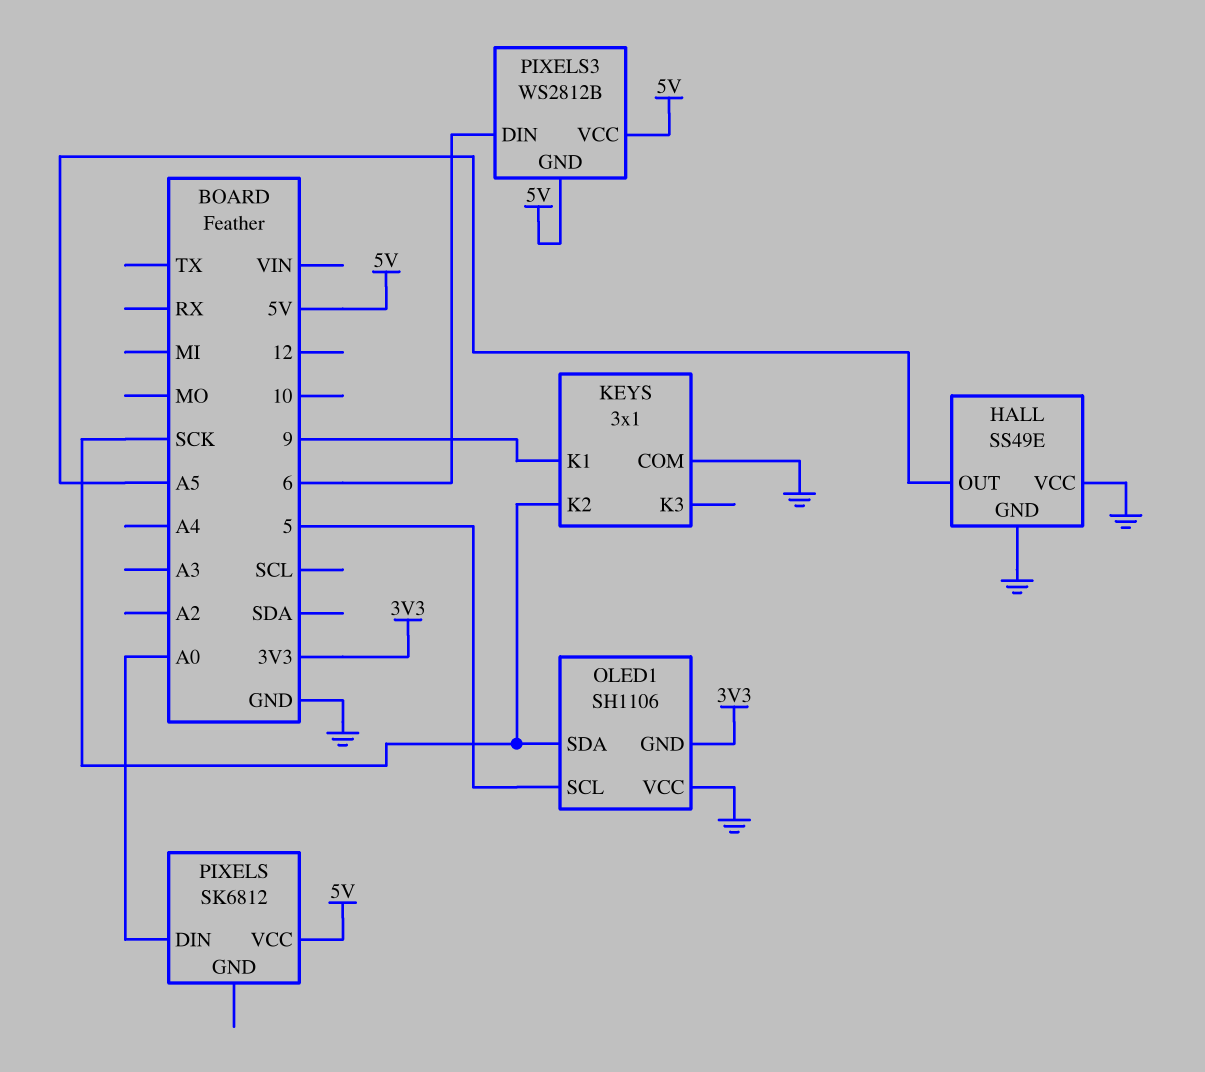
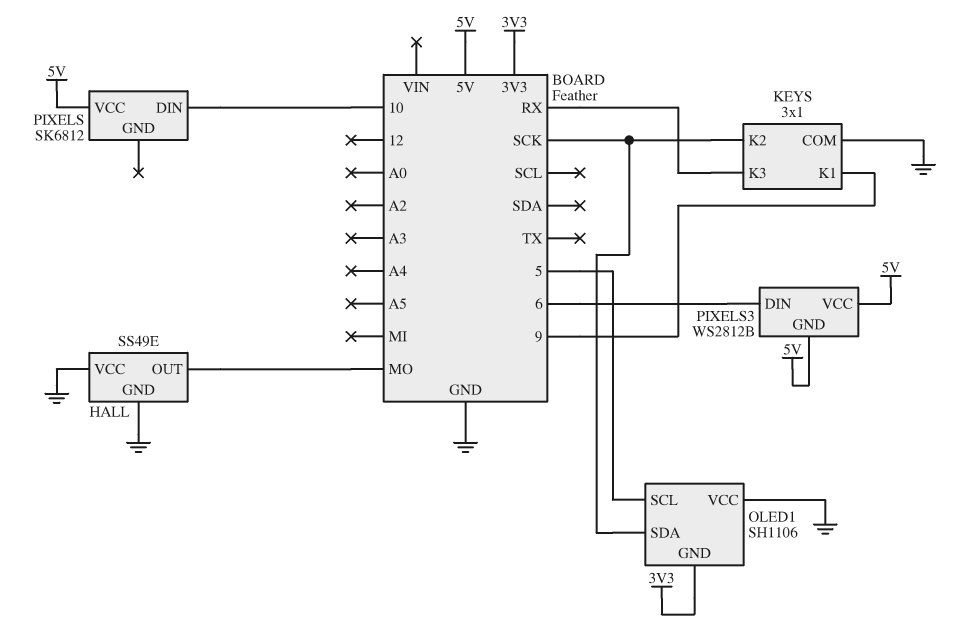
HALL pin OUT: A5 -> MO
KEYS pin K3: none -> RX
PIXELS pin DIN: A0 -> 10

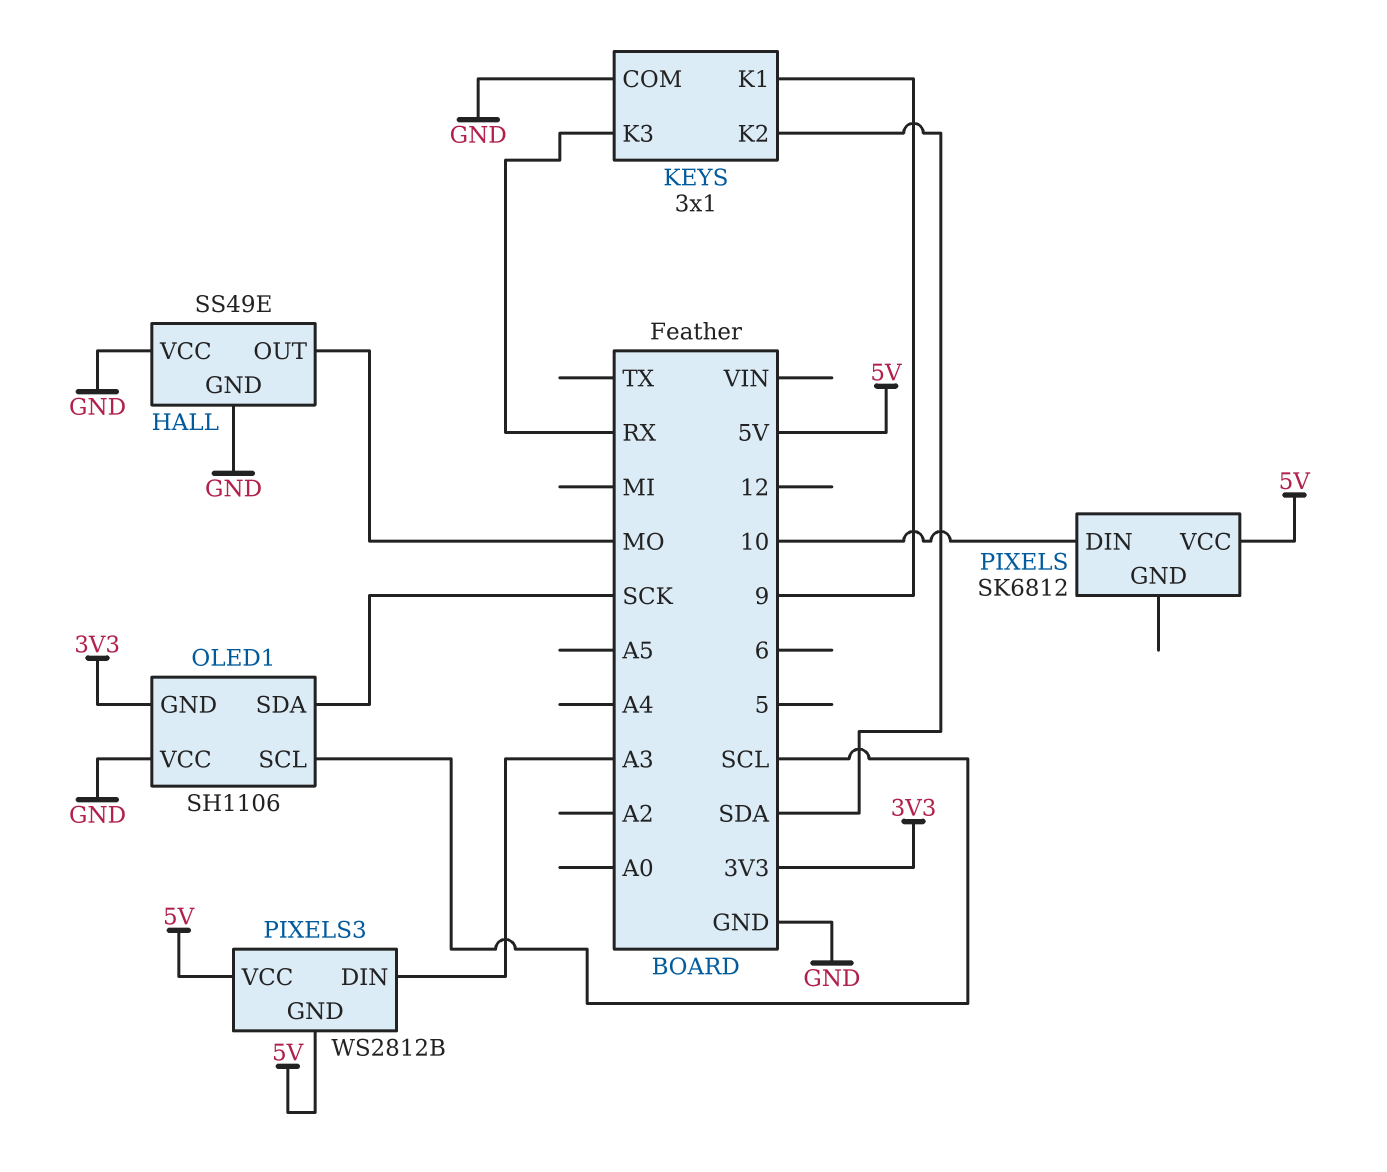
KEYS pin K2: SCK -> SDA
OLED1 pin SCL: 5 -> SCL
PIXELS3 pin DIN: 6 -> A3

